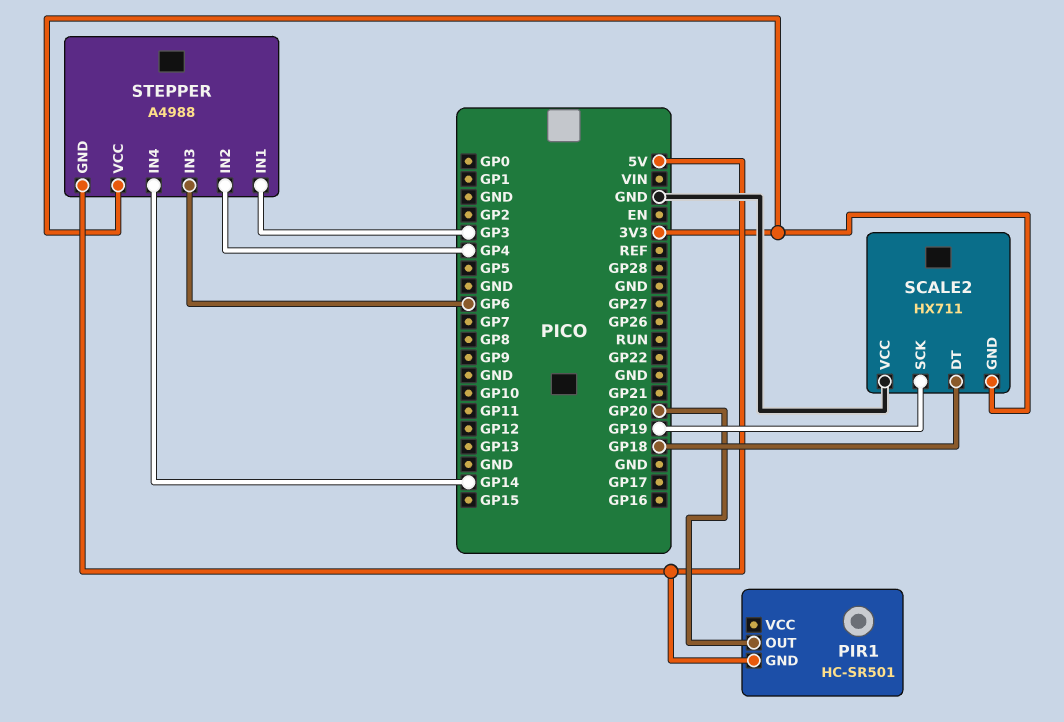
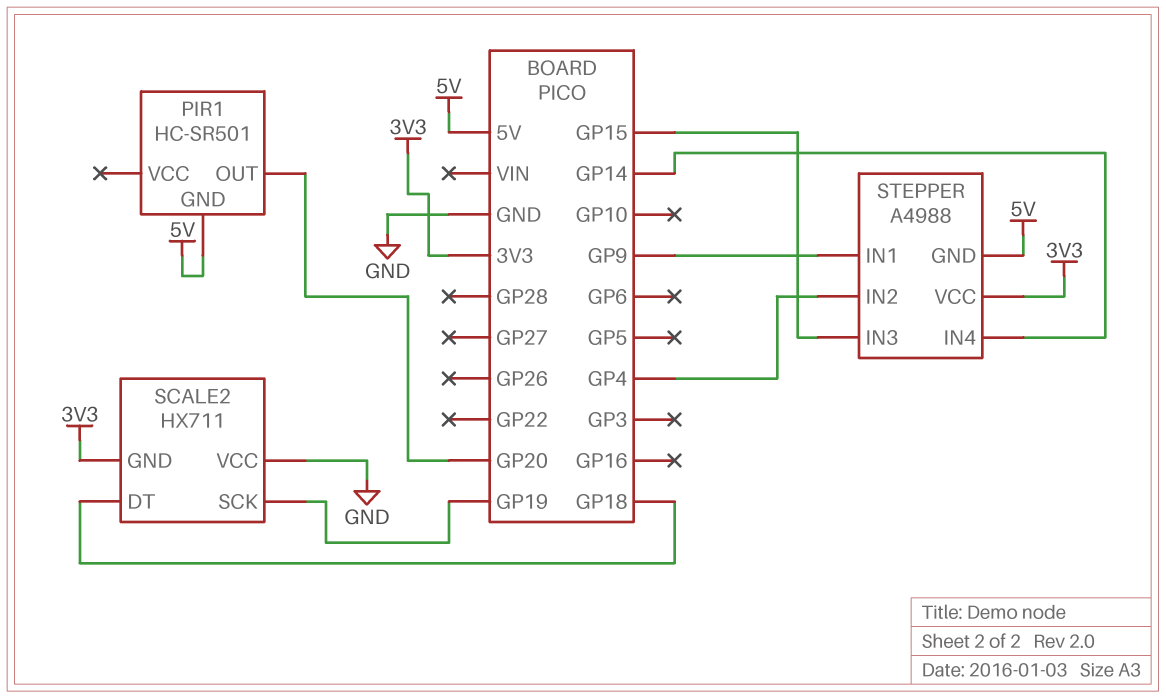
STEPPER pin IN1: GP3 -> GP9
STEPPER pin IN3: GP6 -> GP15

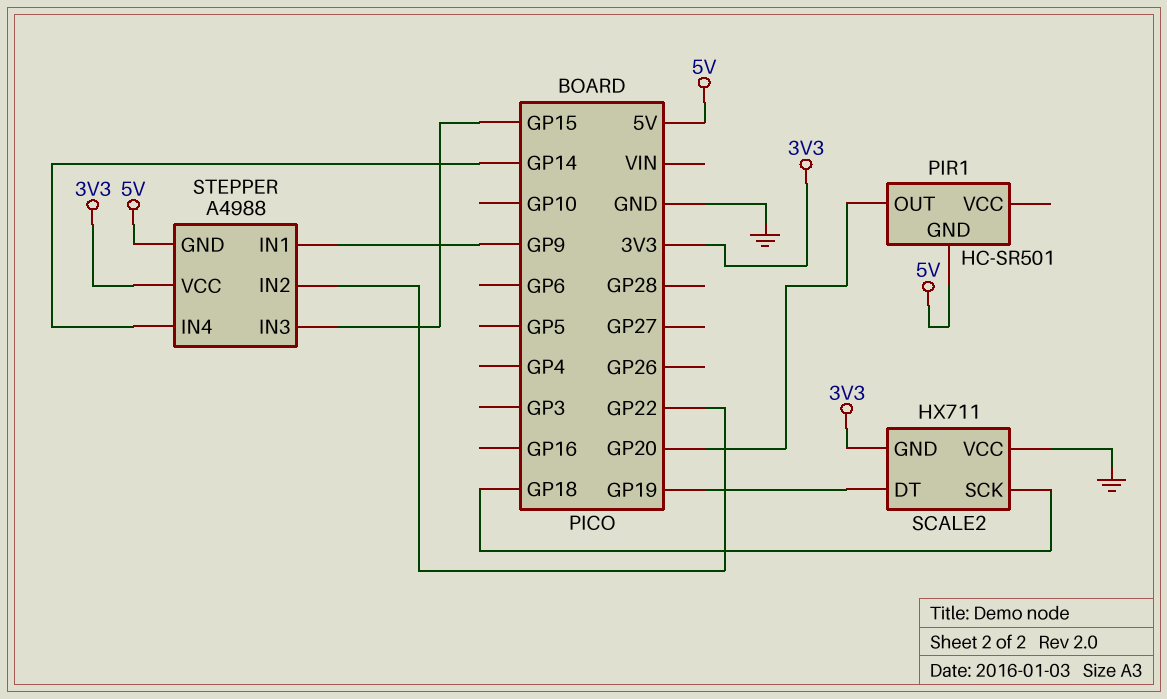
SCALE2 pin DT: GP18 -> GP19
SCALE2 pin SCK: GP19 -> GP18
STEPPER pin IN2: GP4 -> GP22

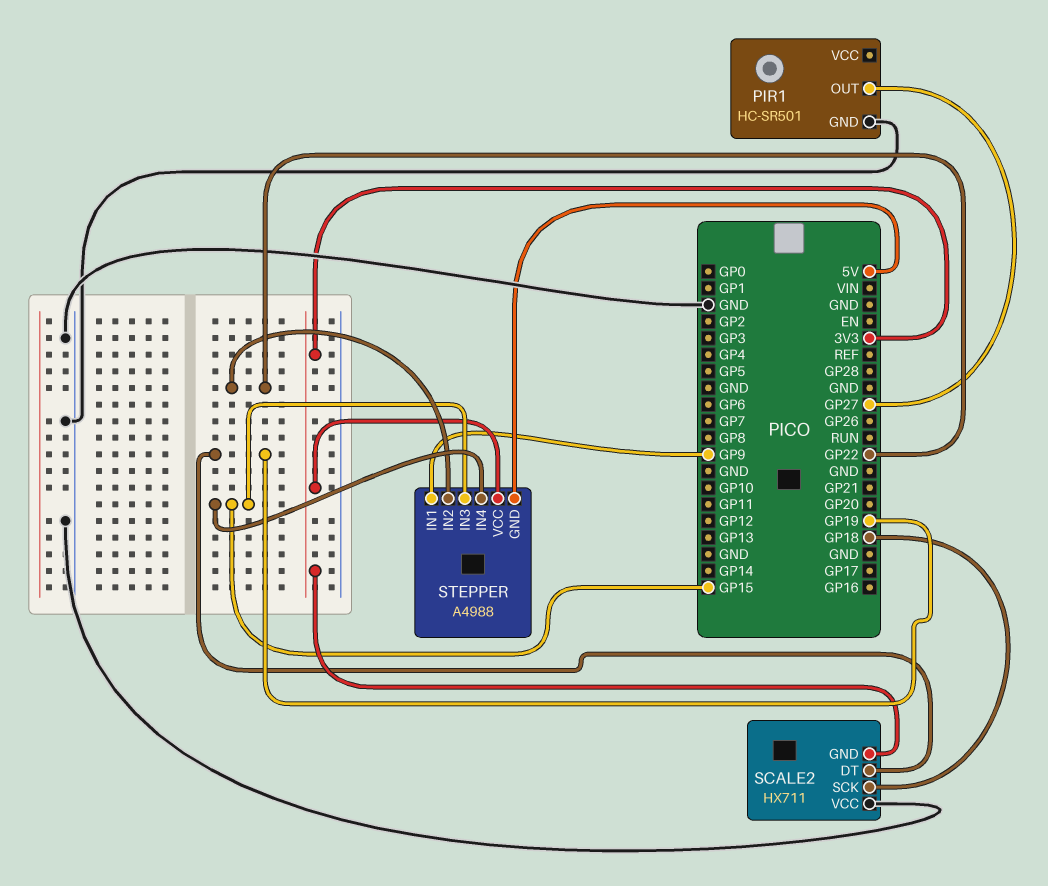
PIR1 pin GND: 5V -> GND
PIR1 pin OUT: GP20 -> GP27
STEPPER pin IN4: GP14 -> GP15

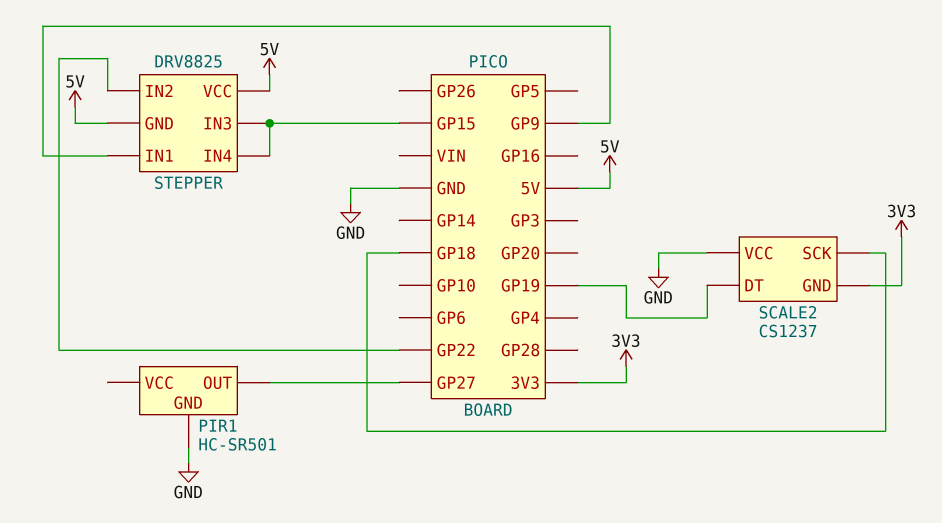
SCALE2: HX711 -> CS1237
STEPPER: A4988 -> DRV8825
STEPPER pin VCC: 3V3 -> 5V

